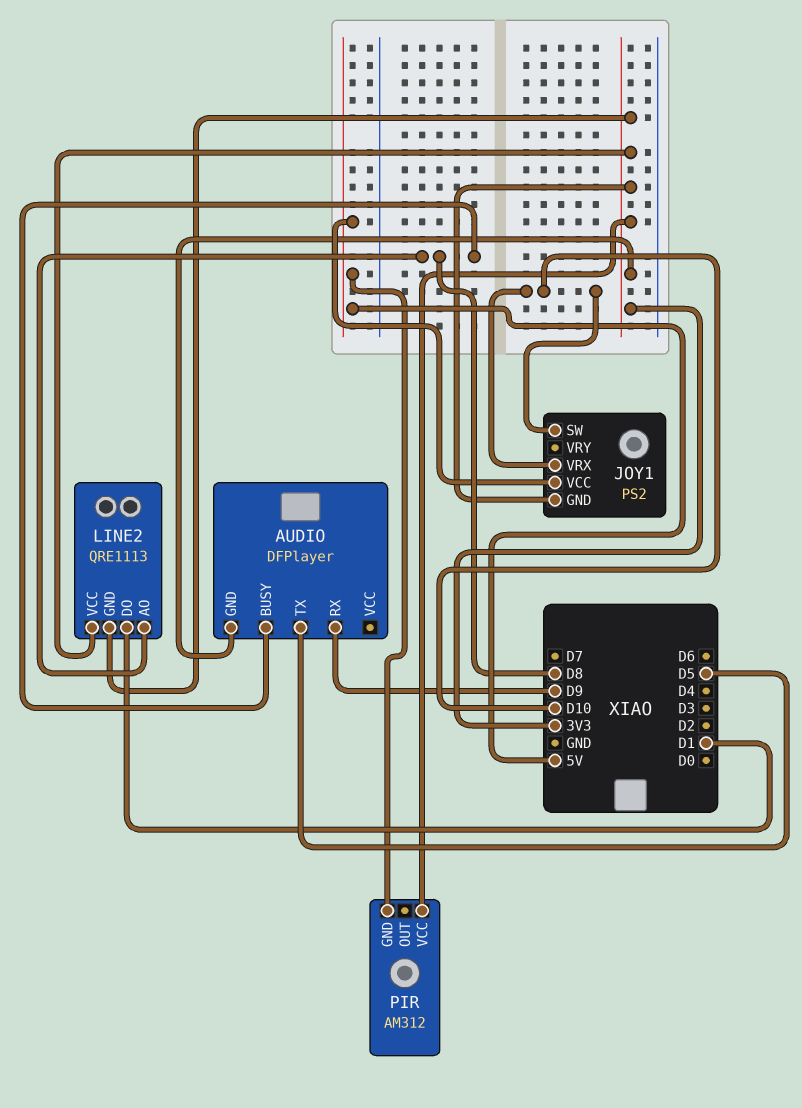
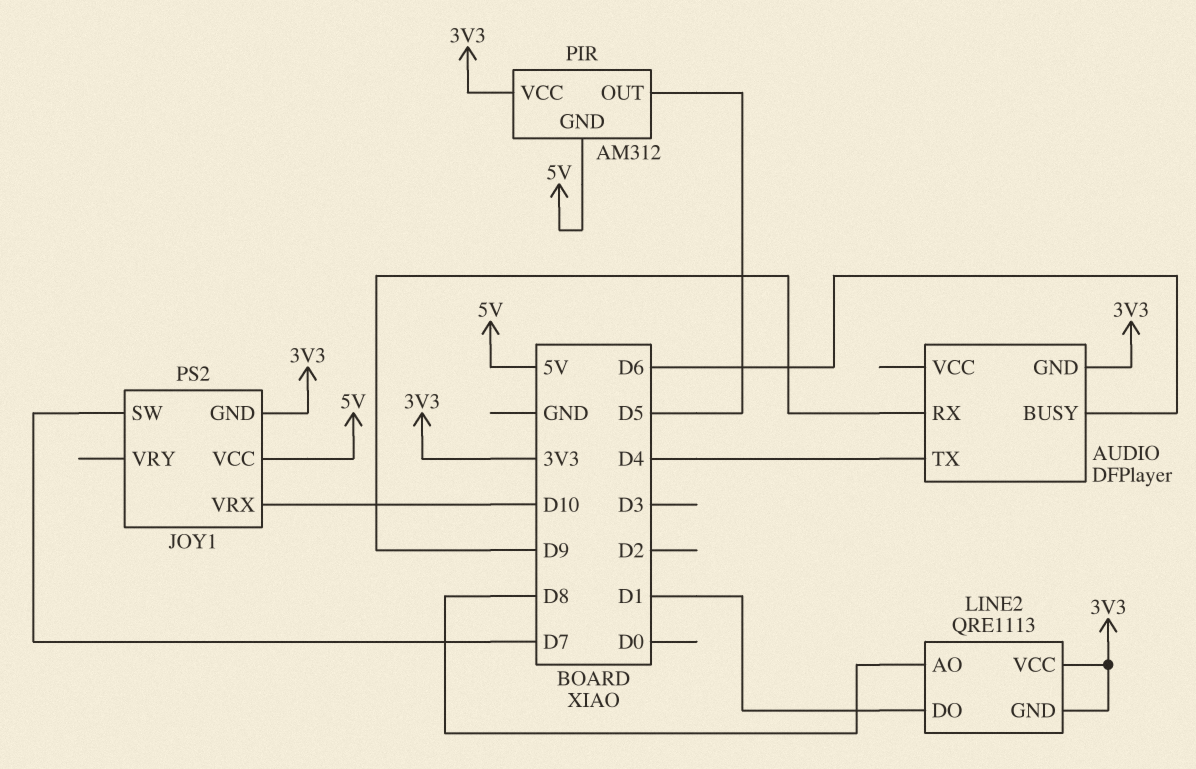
AUDIO pin BUSY: D8 -> D6
AUDIO pin TX: D5 -> D4
JOY1 pin SW: D10 -> D7
PIR pin OUT: none -> D5

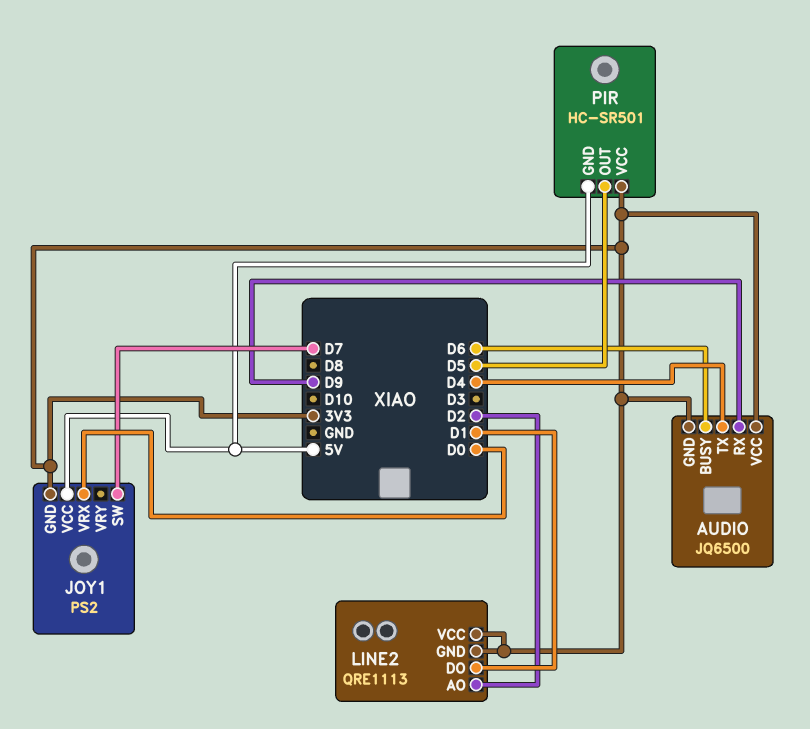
AUDIO: DFPlayer -> JQ6500
AUDIO pin VCC: none -> 3V3
JOY1 pin VRX: D10 -> D0
LINE2 pin AO: D8 -> D2
PIR: AM312 -> HC-SR501

